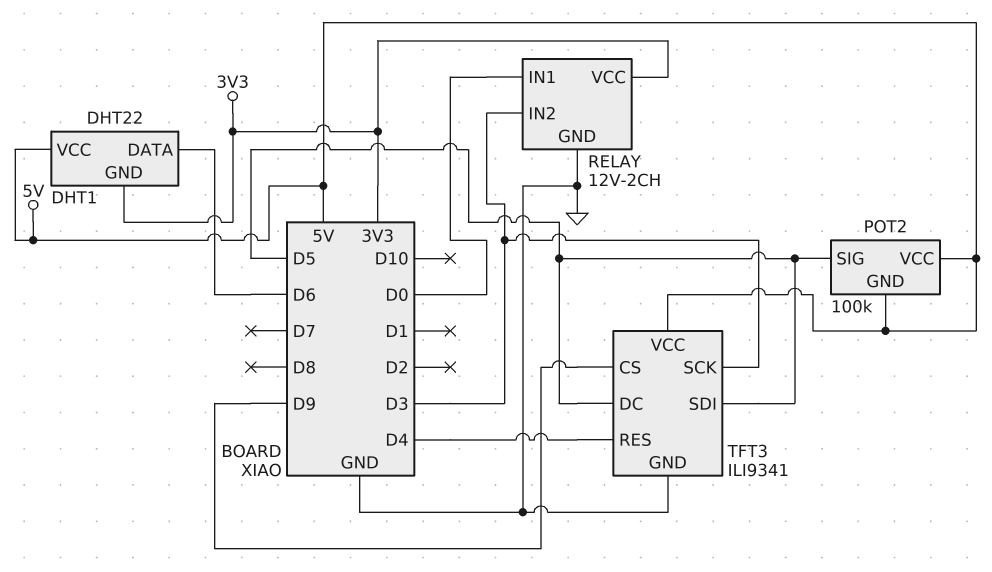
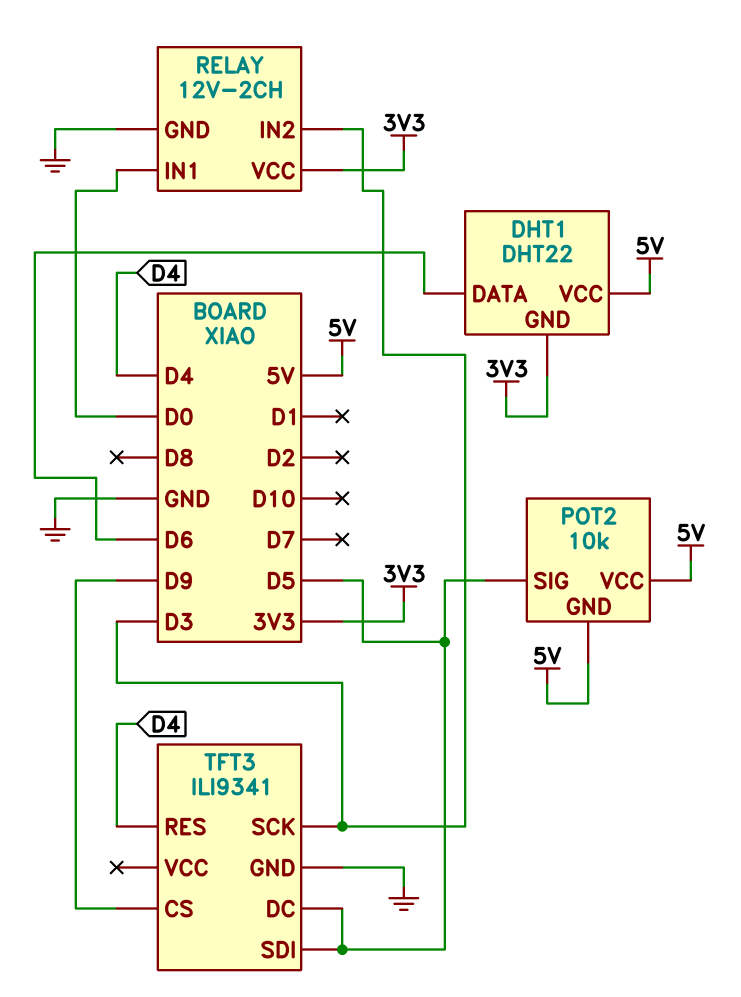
POT2: 100k -> 10k
TFT3 pin VCC: 5V -> none

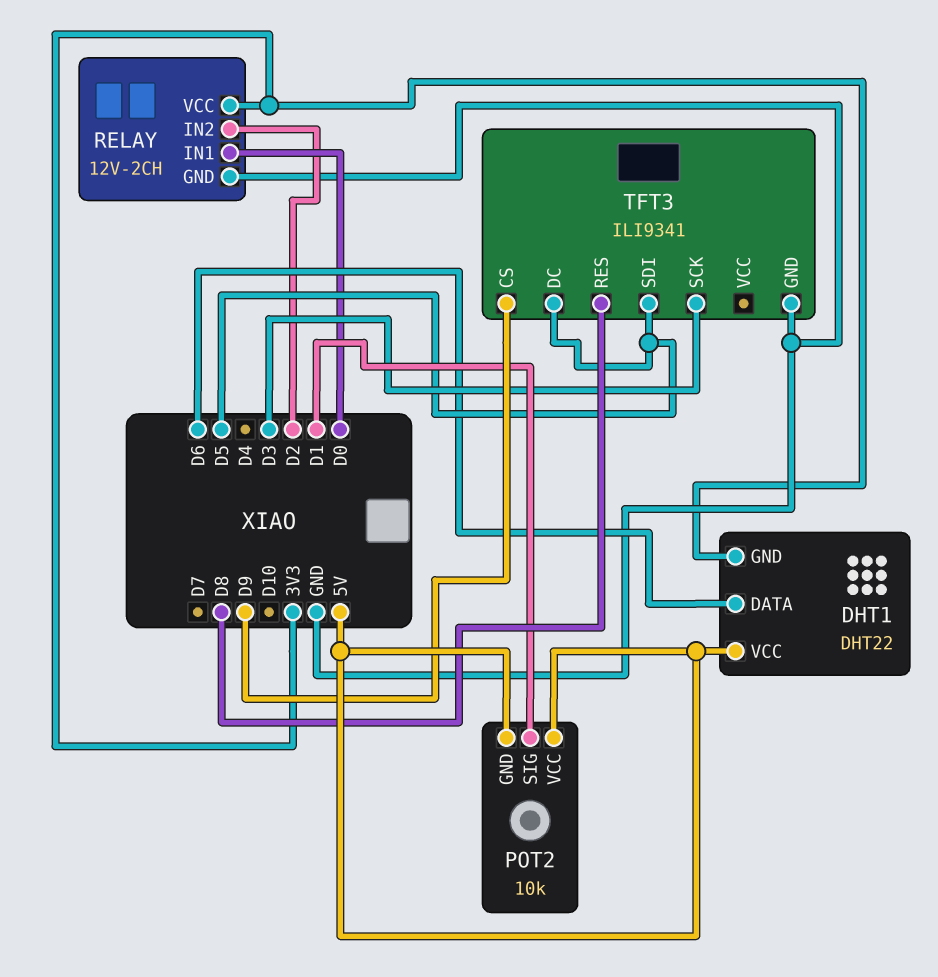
POT2 pin SIG: D5 -> D1
RELAY pin IN2: D3 -> D2
TFT3 pin RES: D4 -> D8

